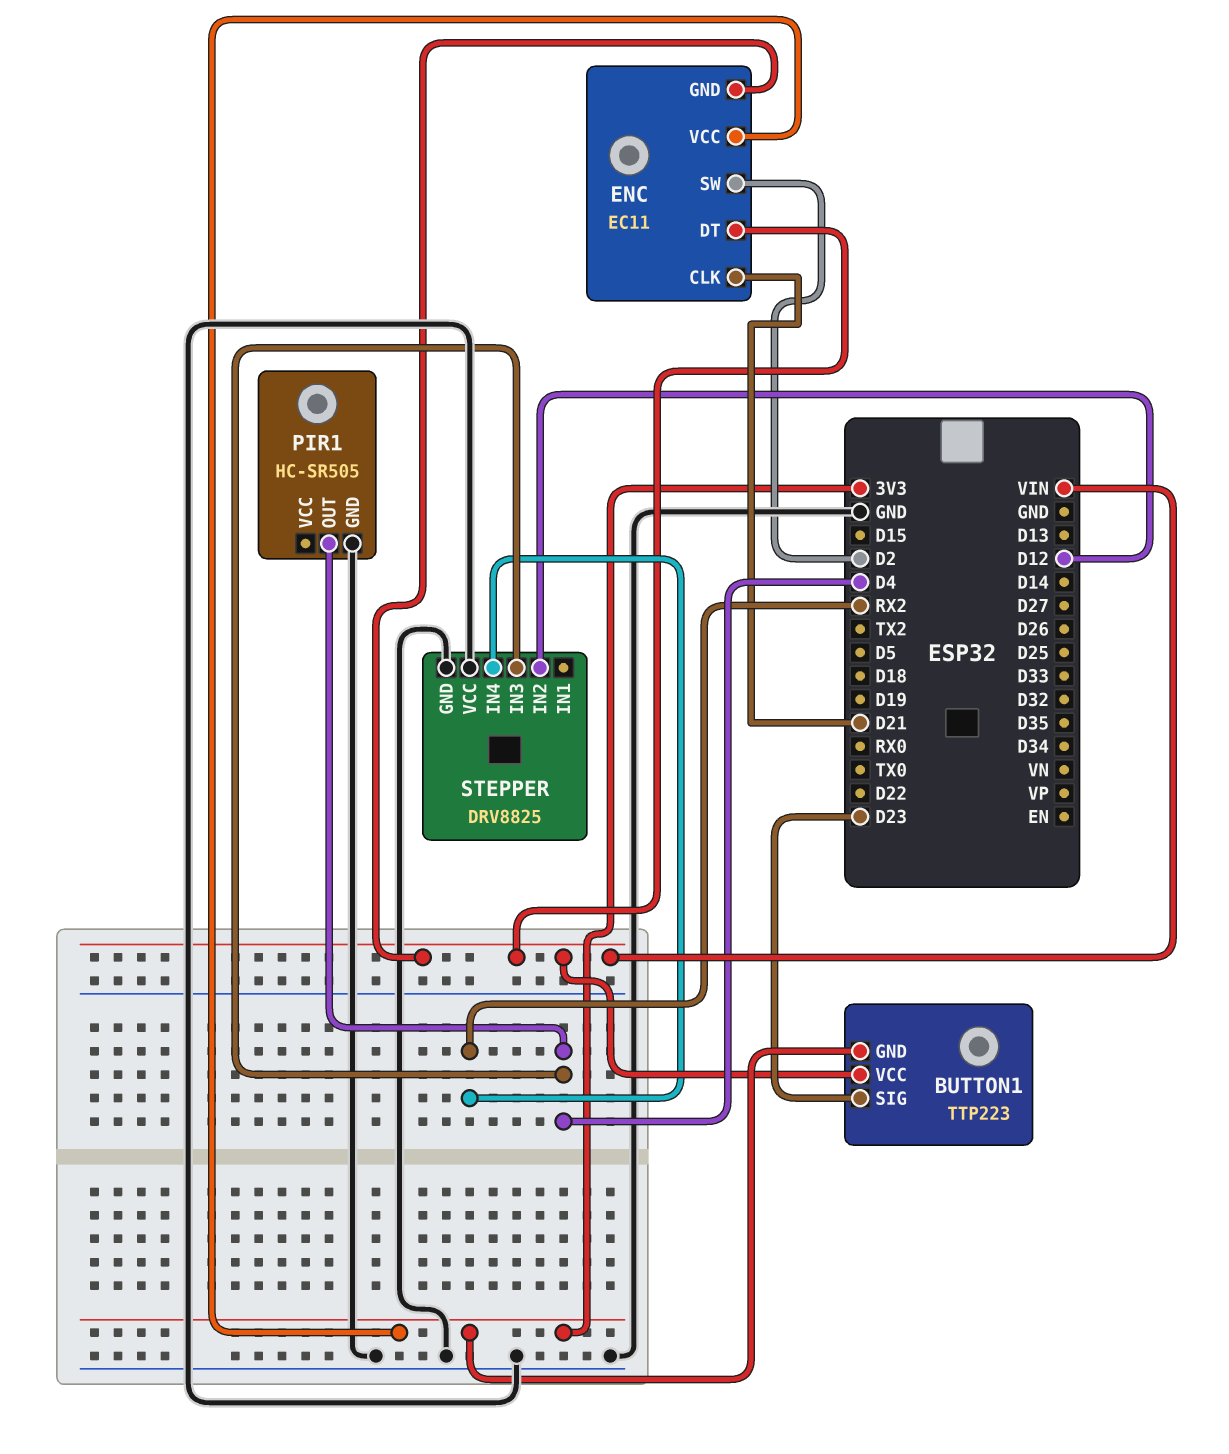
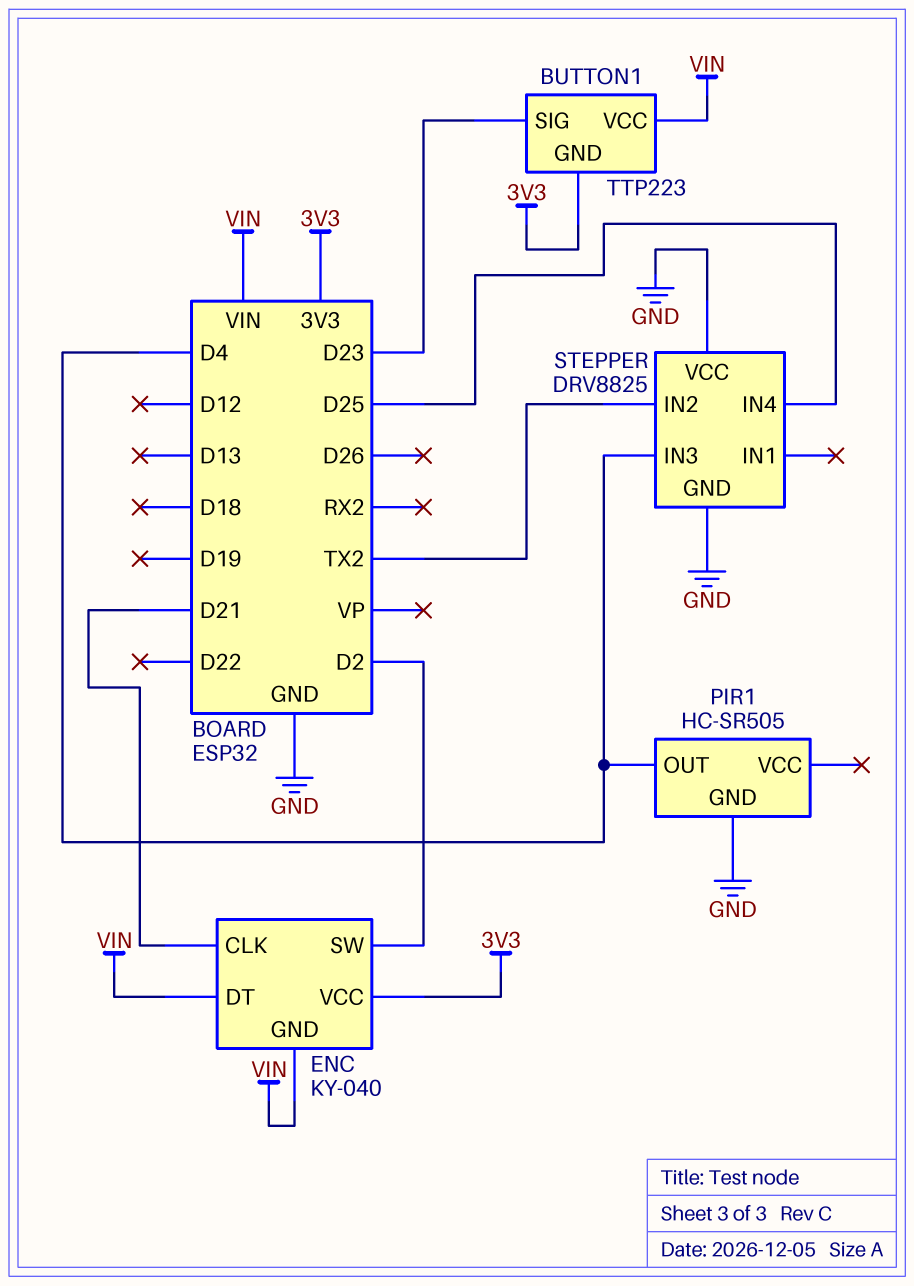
ENC: EC11 -> KY-040
STEPPER pin IN2: D12 -> TX2
STEPPER pin IN4: RX2 -> D25

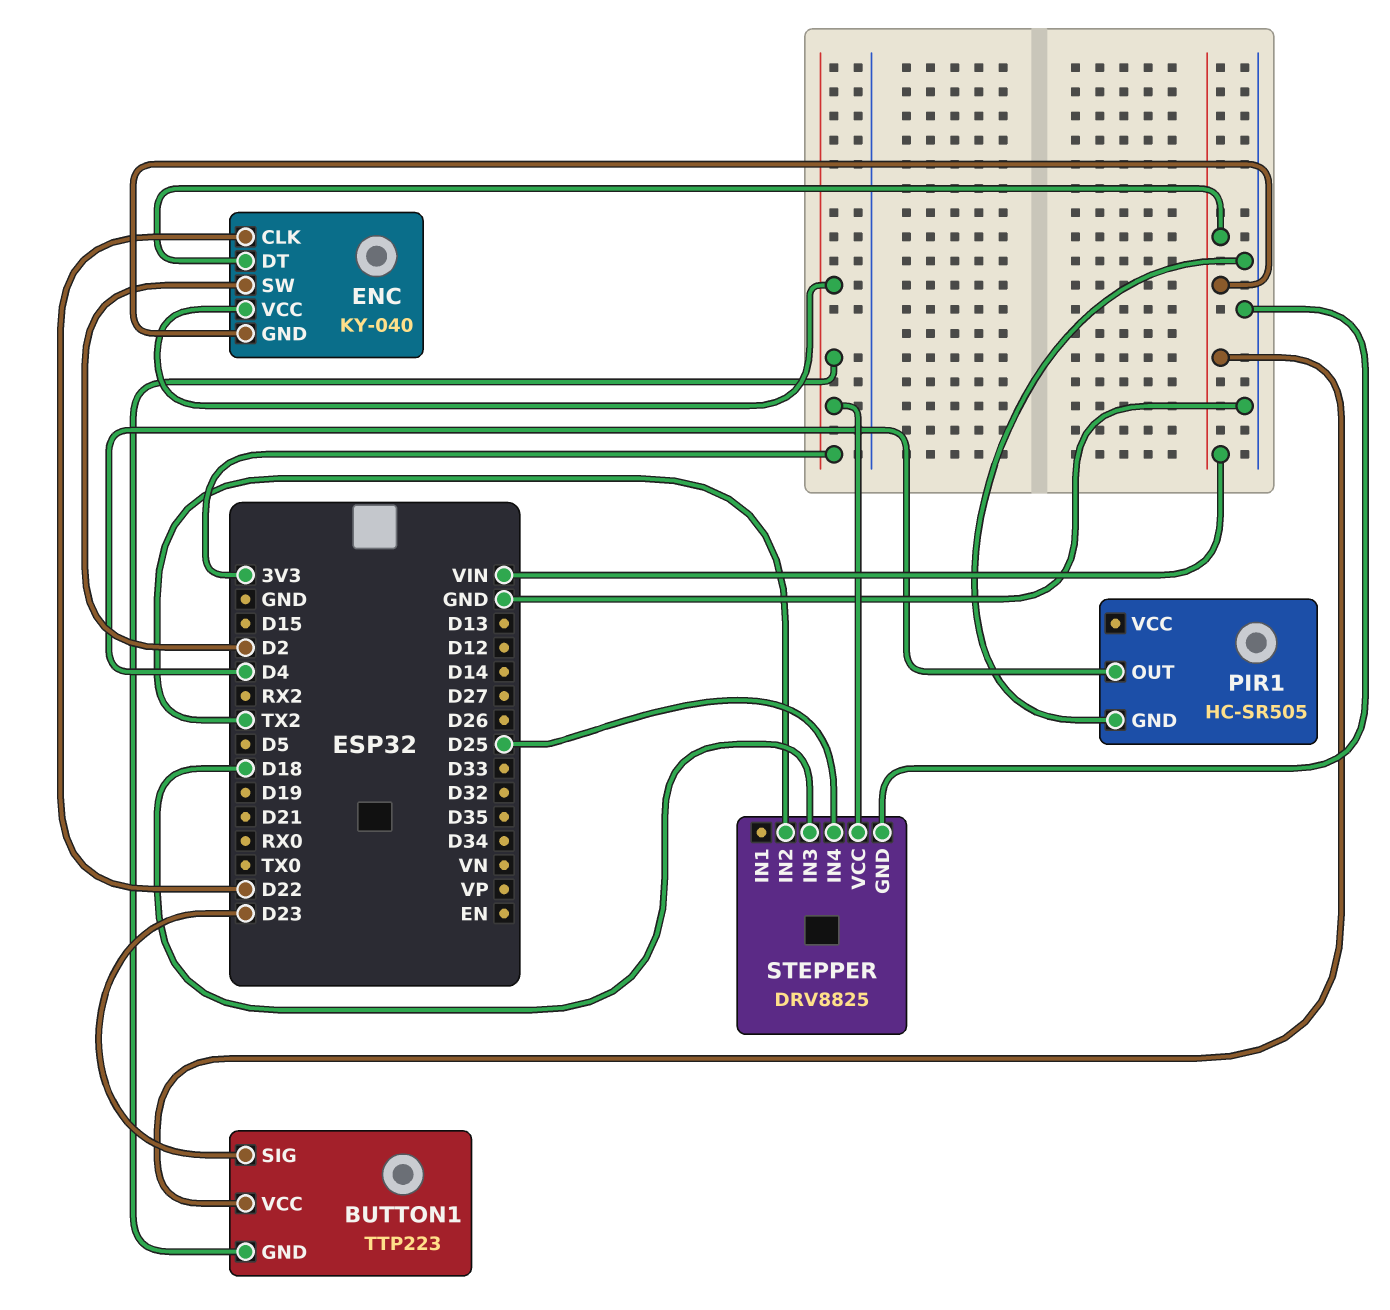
ENC pin CLK: D21 -> D22
STEPPER pin IN3: D4 -> D18
STEPPER pin VCC: GND -> 3V3

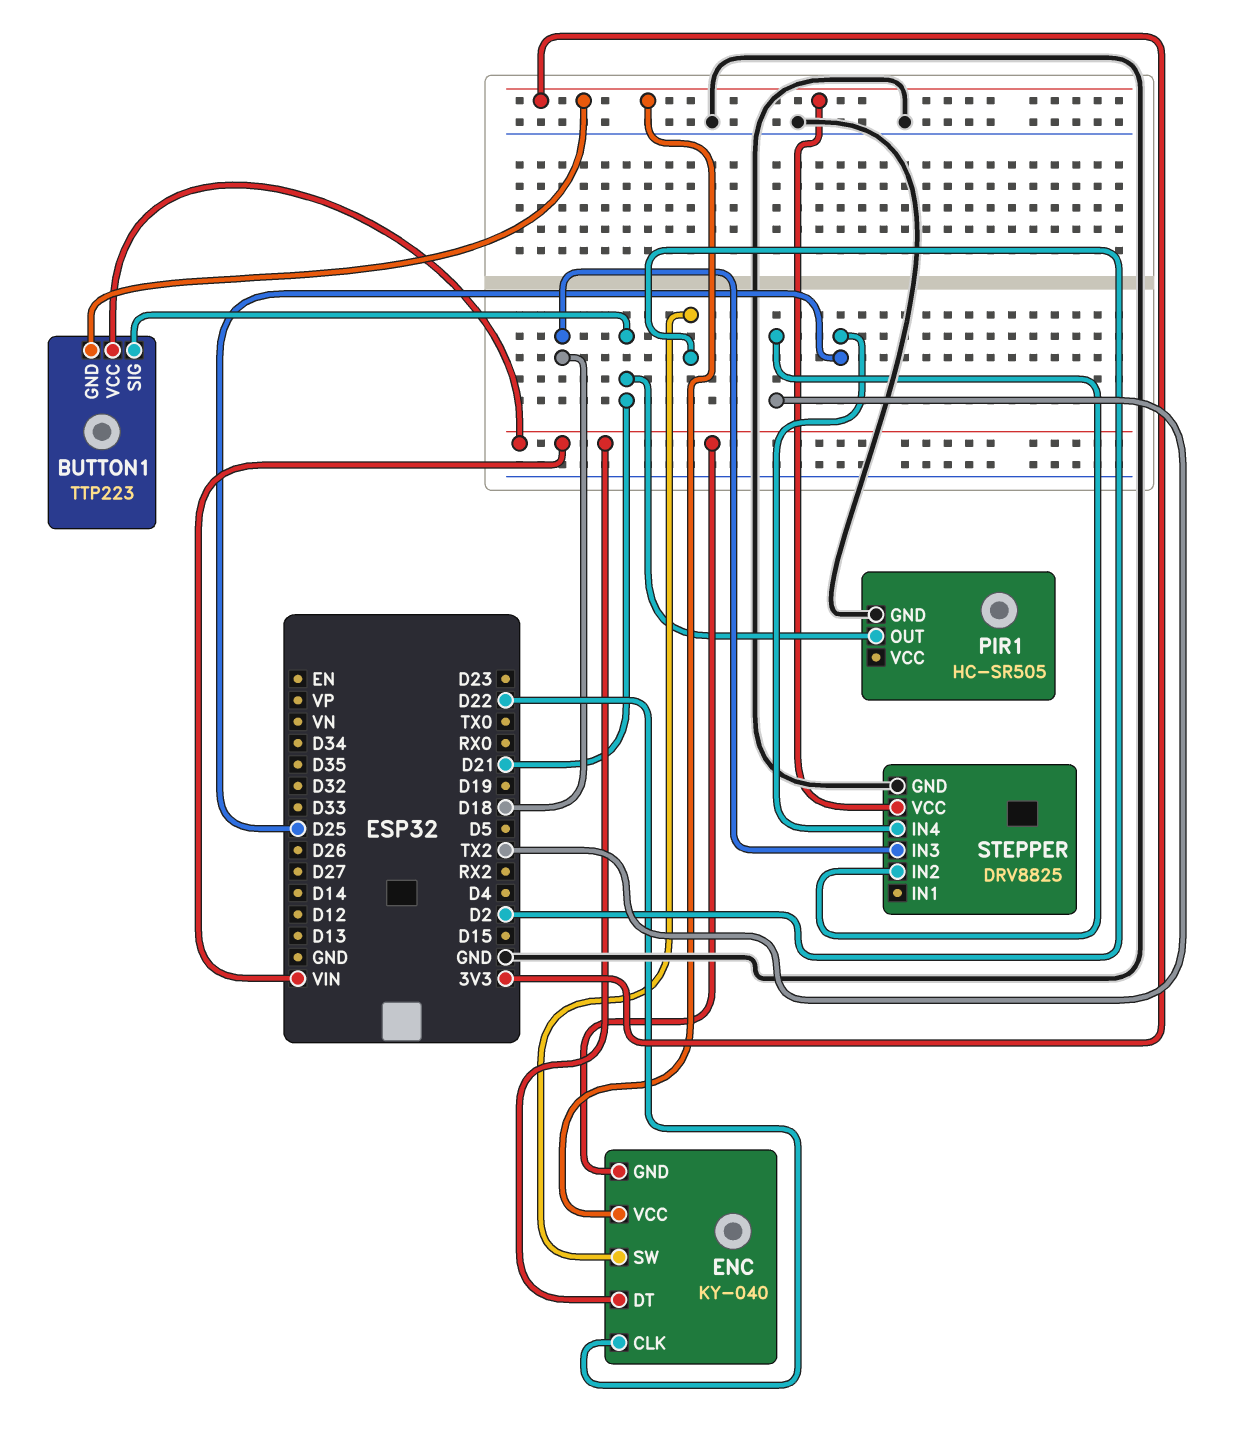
BUTTON1 pin SIG: D23 -> D21
PIR1 pin OUT: D4 -> D21

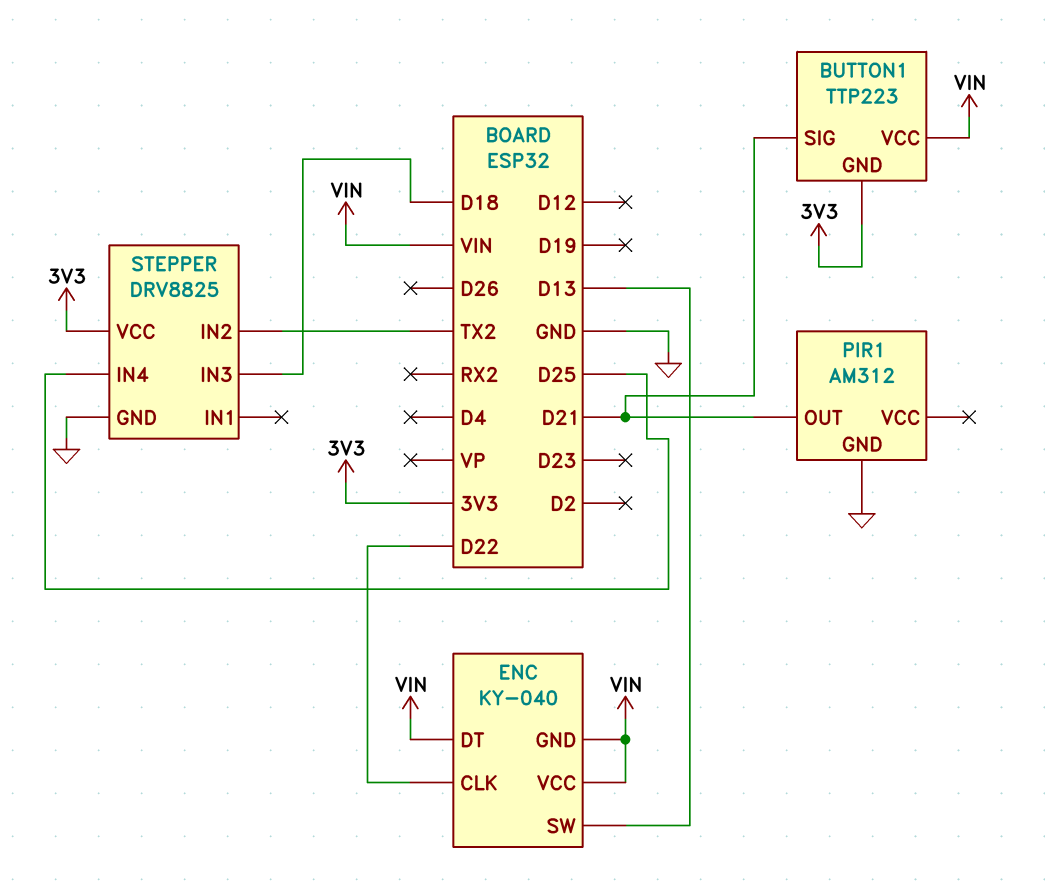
ENC pin SW: D2 -> D13
ENC pin VCC: 3V3 -> VIN
PIR1: HC-SR505 -> AM312

